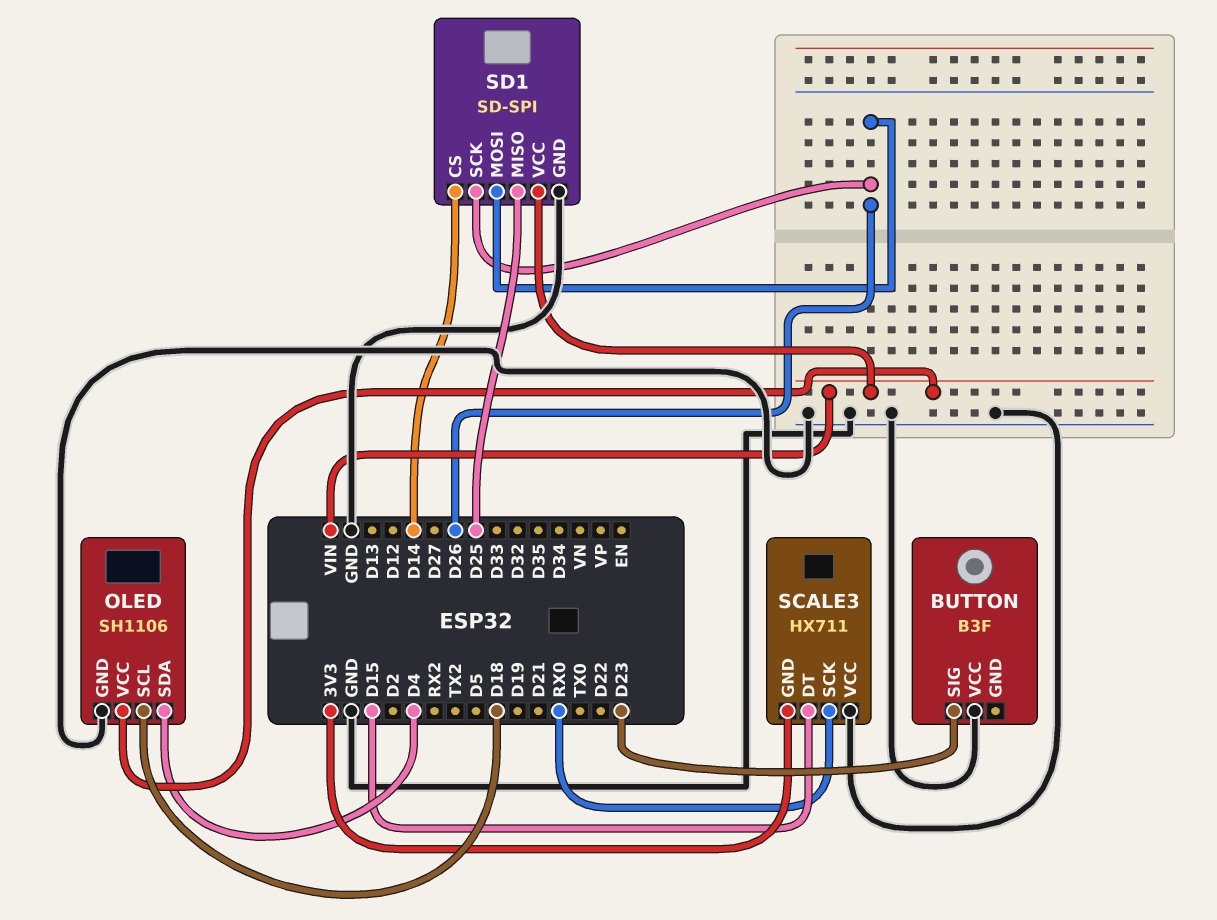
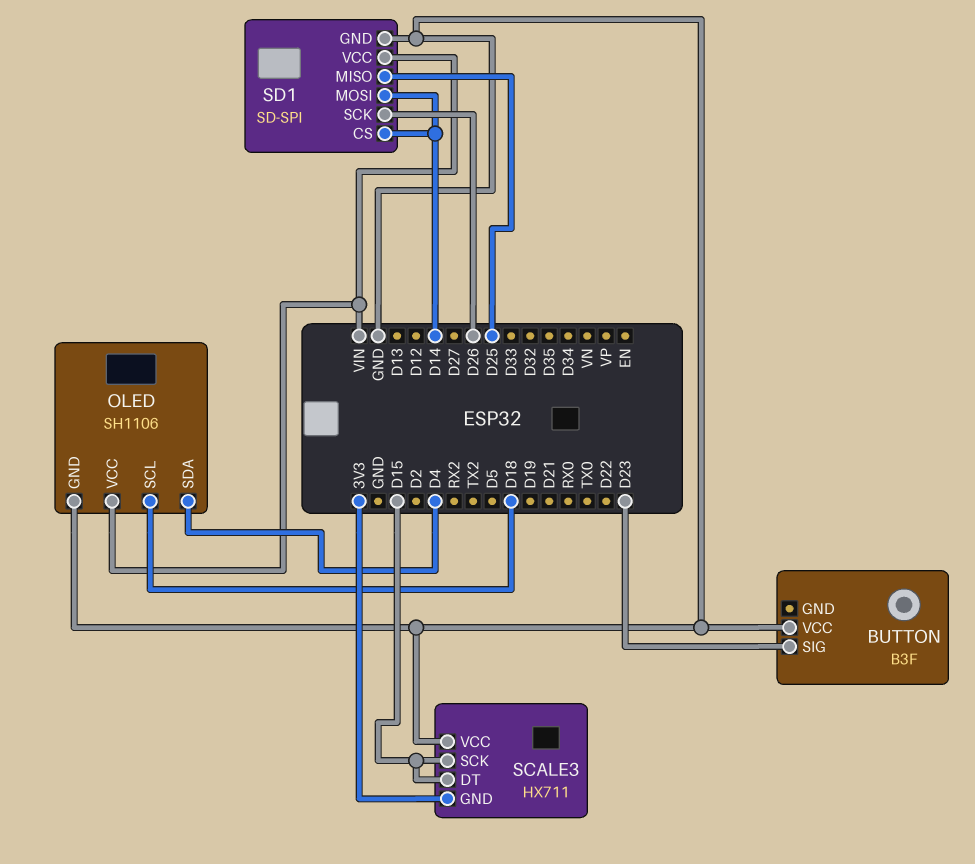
SCALE3 pin SCK: RX0 -> D15
SD1 pin MOSI: D26 -> D14

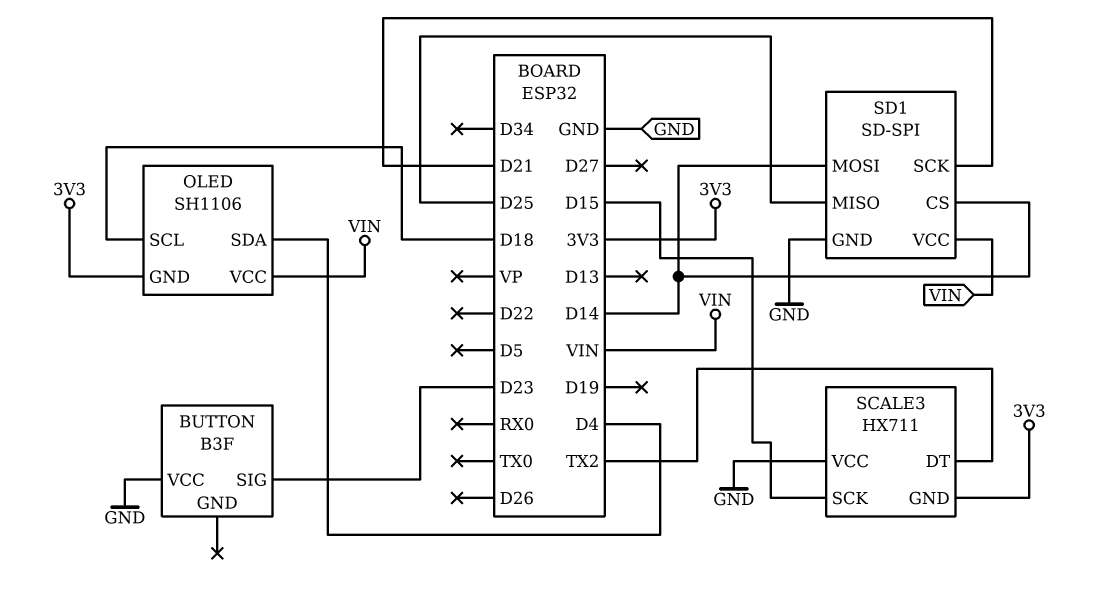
OLED pin GND: GND -> 3V3
SCALE3 pin DT: D15 -> TX2
SD1 pin SCK: D26 -> D21

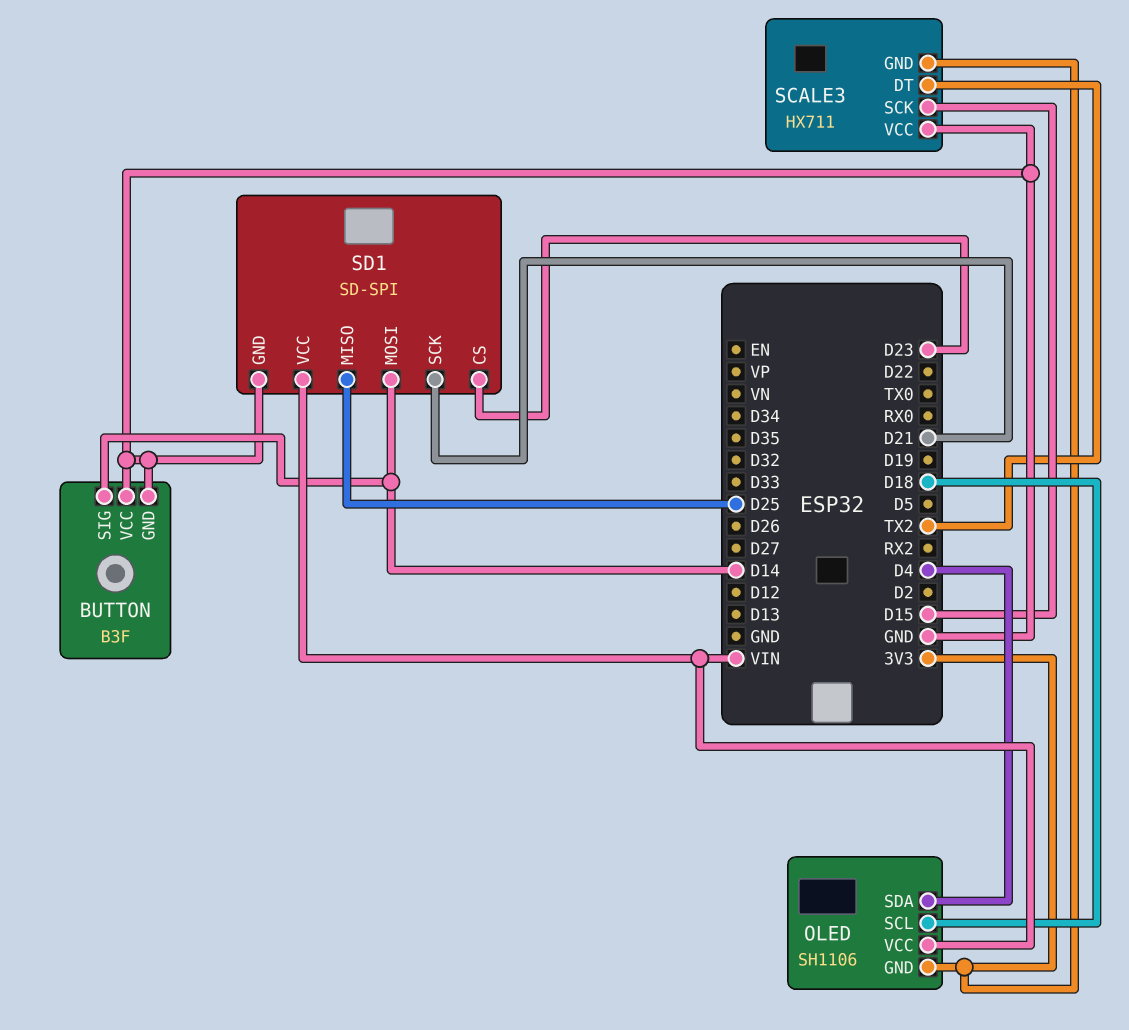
BUTTON pin GND: none -> GND
BUTTON pin SIG: D23 -> D14
SD1 pin CS: D14 -> D23

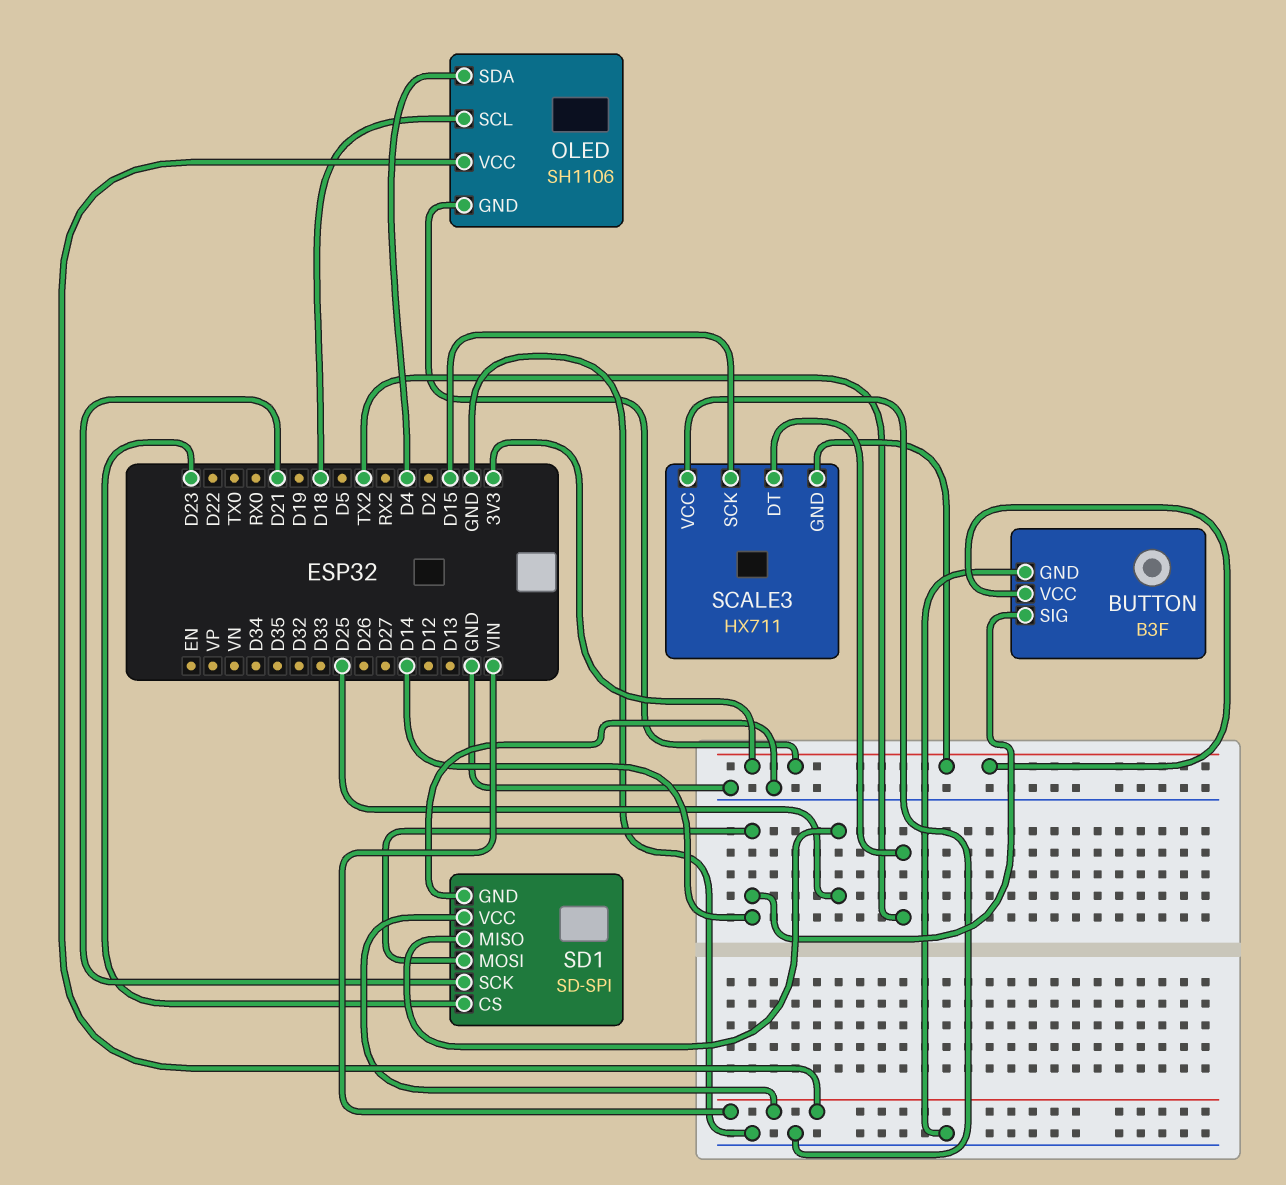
BUTTON pin VCC: GND -> 3V3

